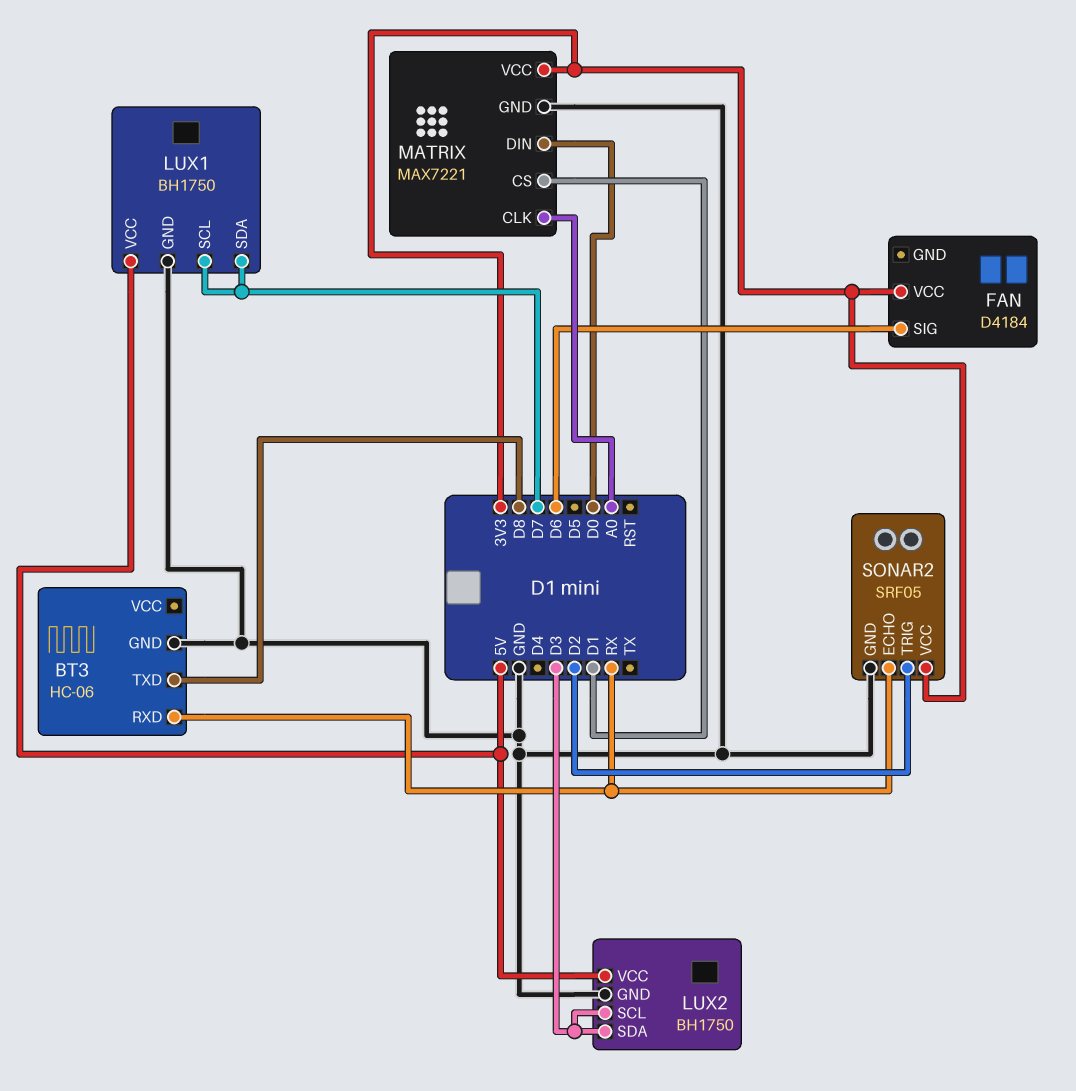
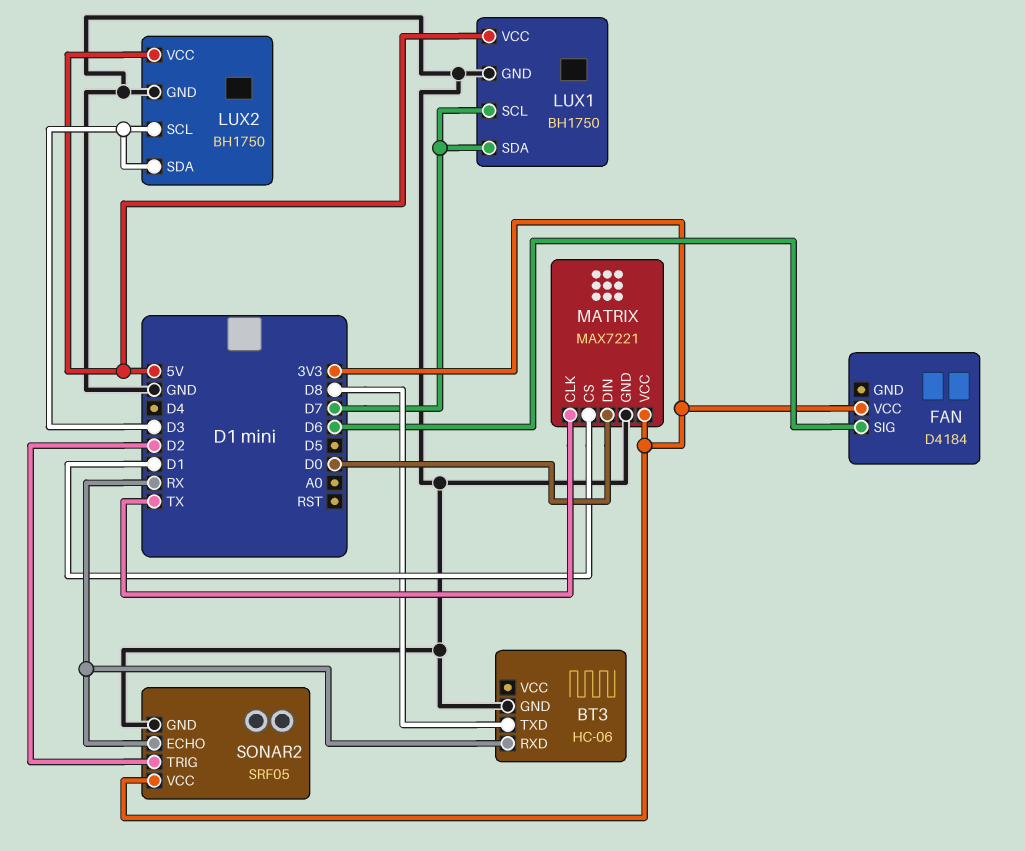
MATRIX pin CLK: A0 -> TX

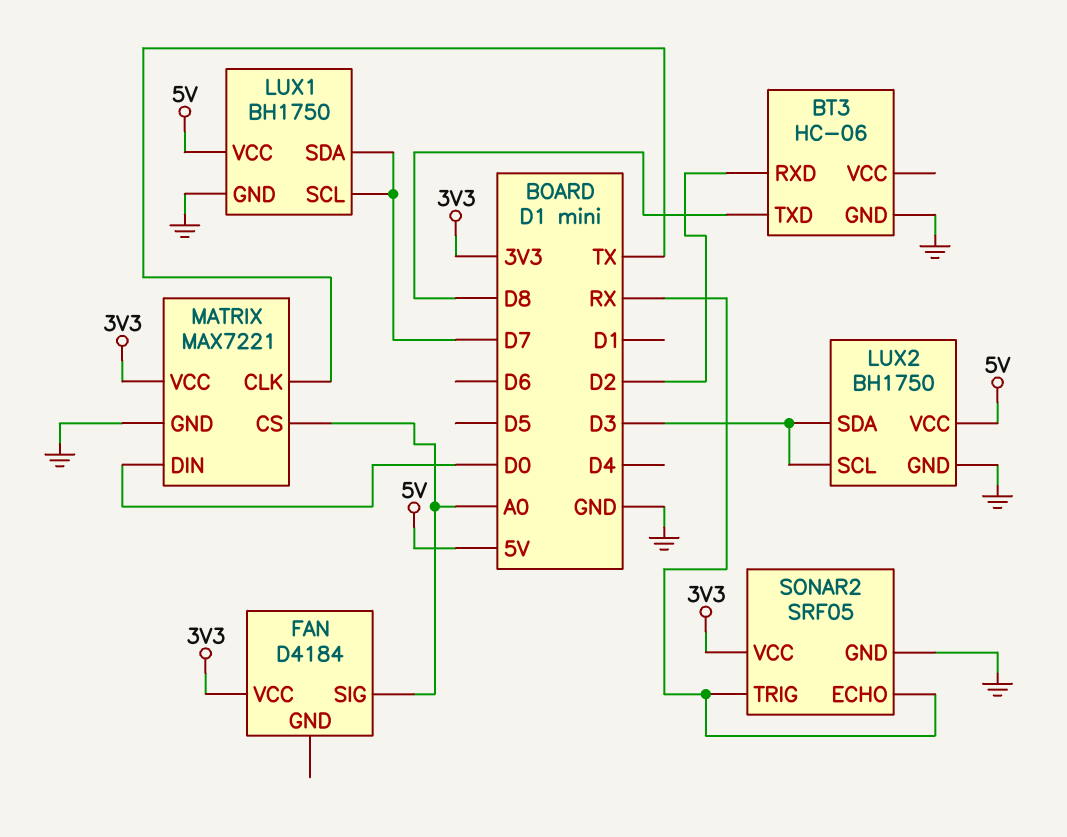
BT3 pin RXD: RX -> D2
FAN pin SIG: D6 -> A0
MATRIX pin CS: D1 -> A0
SONAR2 pin TRIG: D2 -> RX

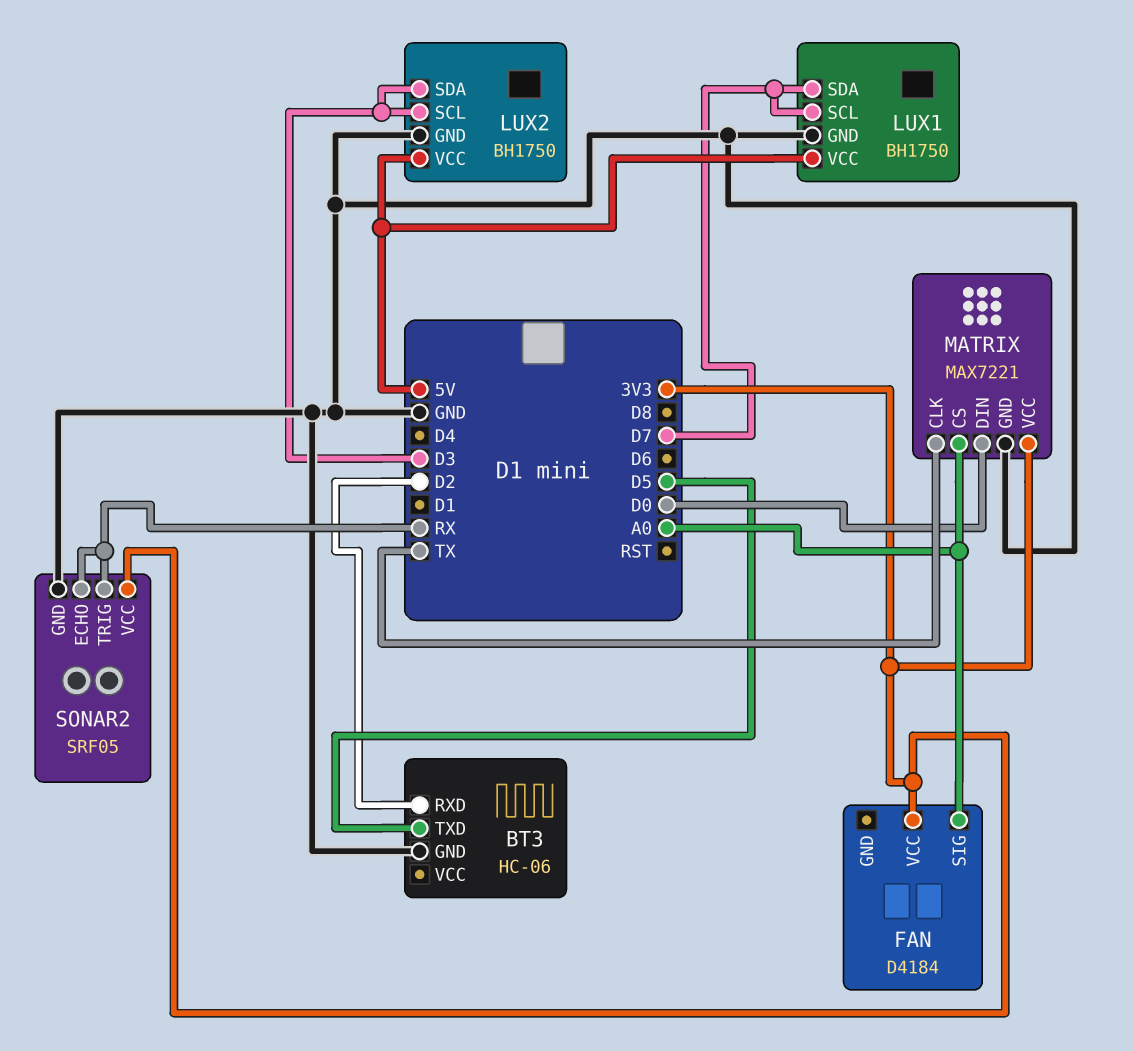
BT3 pin TXD: D8 -> D5

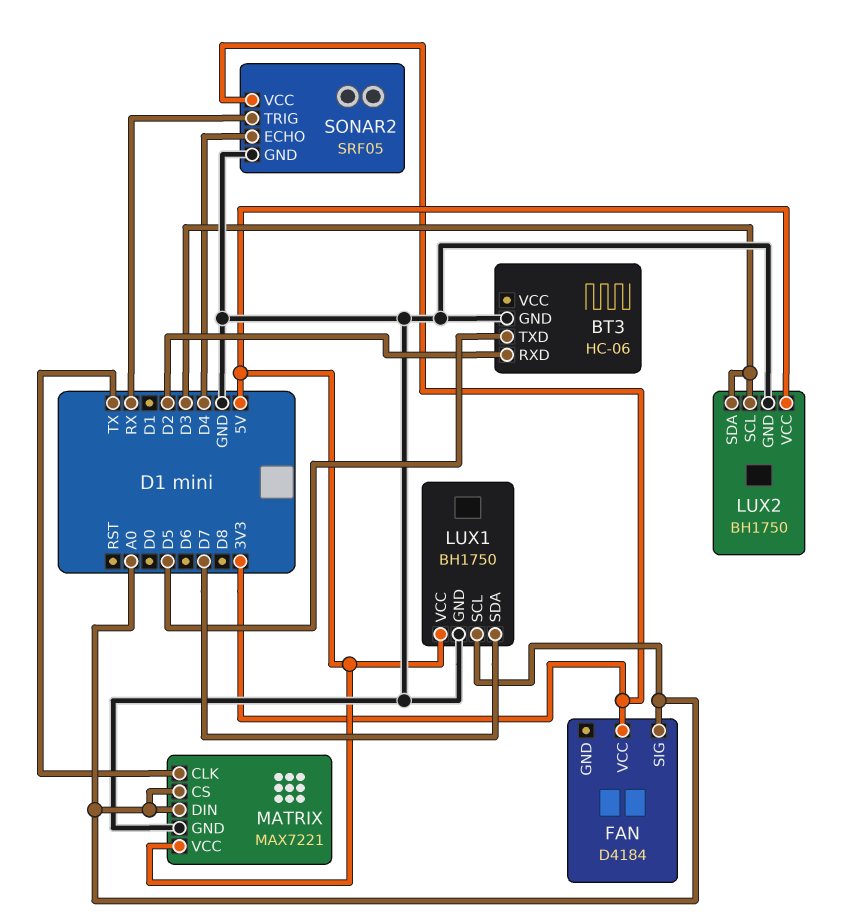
LUX1 pin SCL: D7 -> A0
MATRIX pin DIN: D0 -> A0
MATRIX pin VCC: 3V3 -> 5V
SONAR2 pin ECHO: RX -> D4

